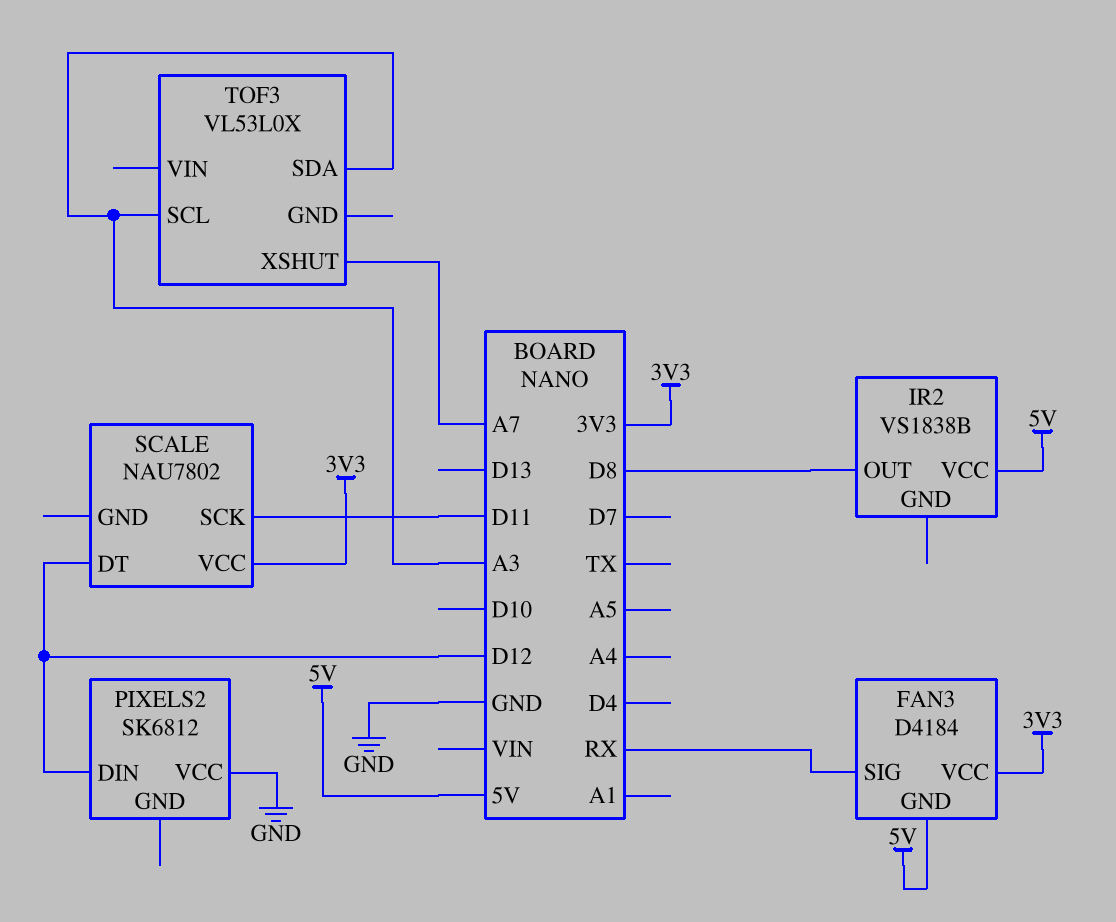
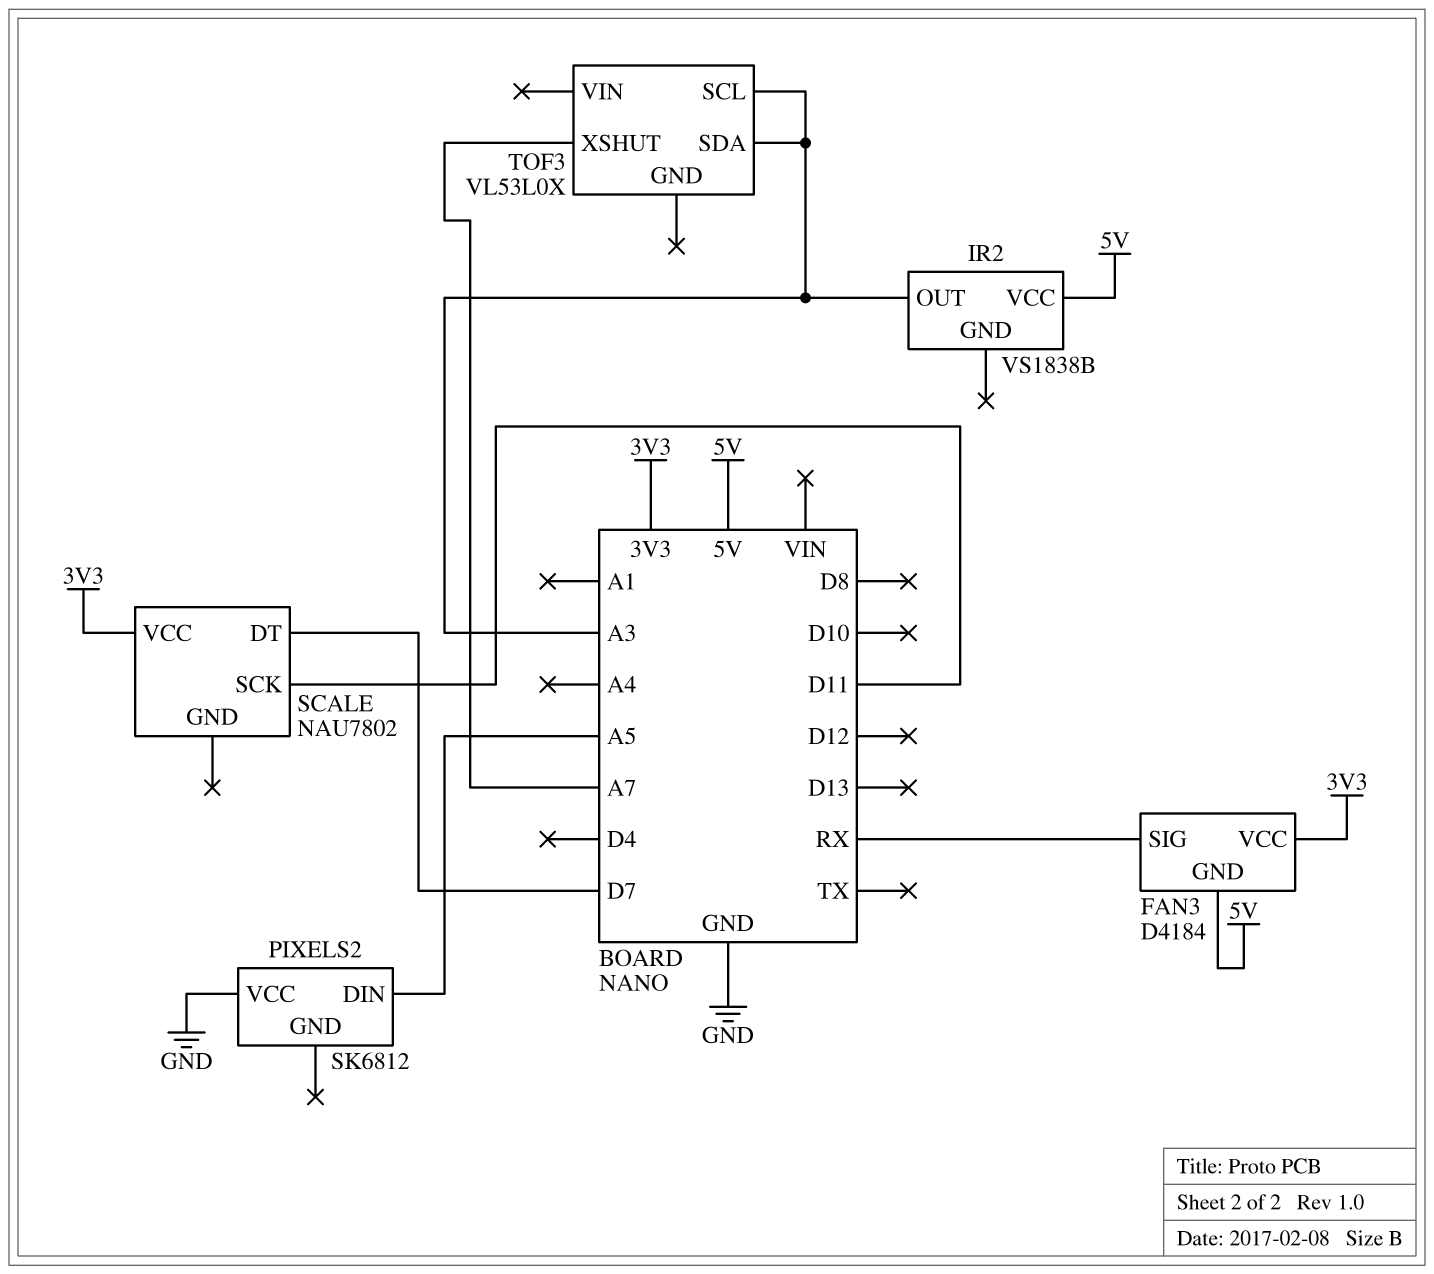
IR2 pin OUT: D8 -> A3
PIXELS2 pin DIN: D12 -> A5
SCALE pin DT: D12 -> D7

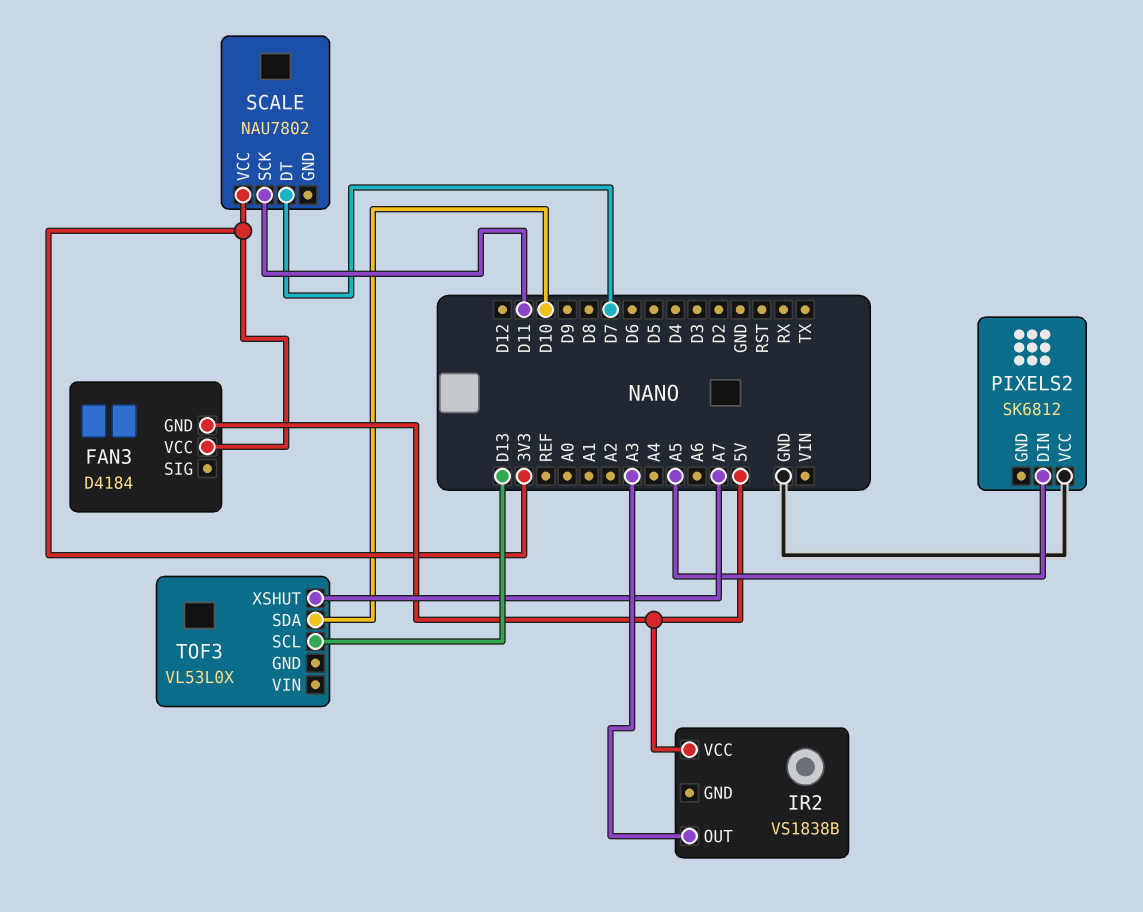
FAN3 pin SIG: RX -> none
TOF3 pin SCL: A3 -> D13
TOF3 pin SDA: A3 -> D10

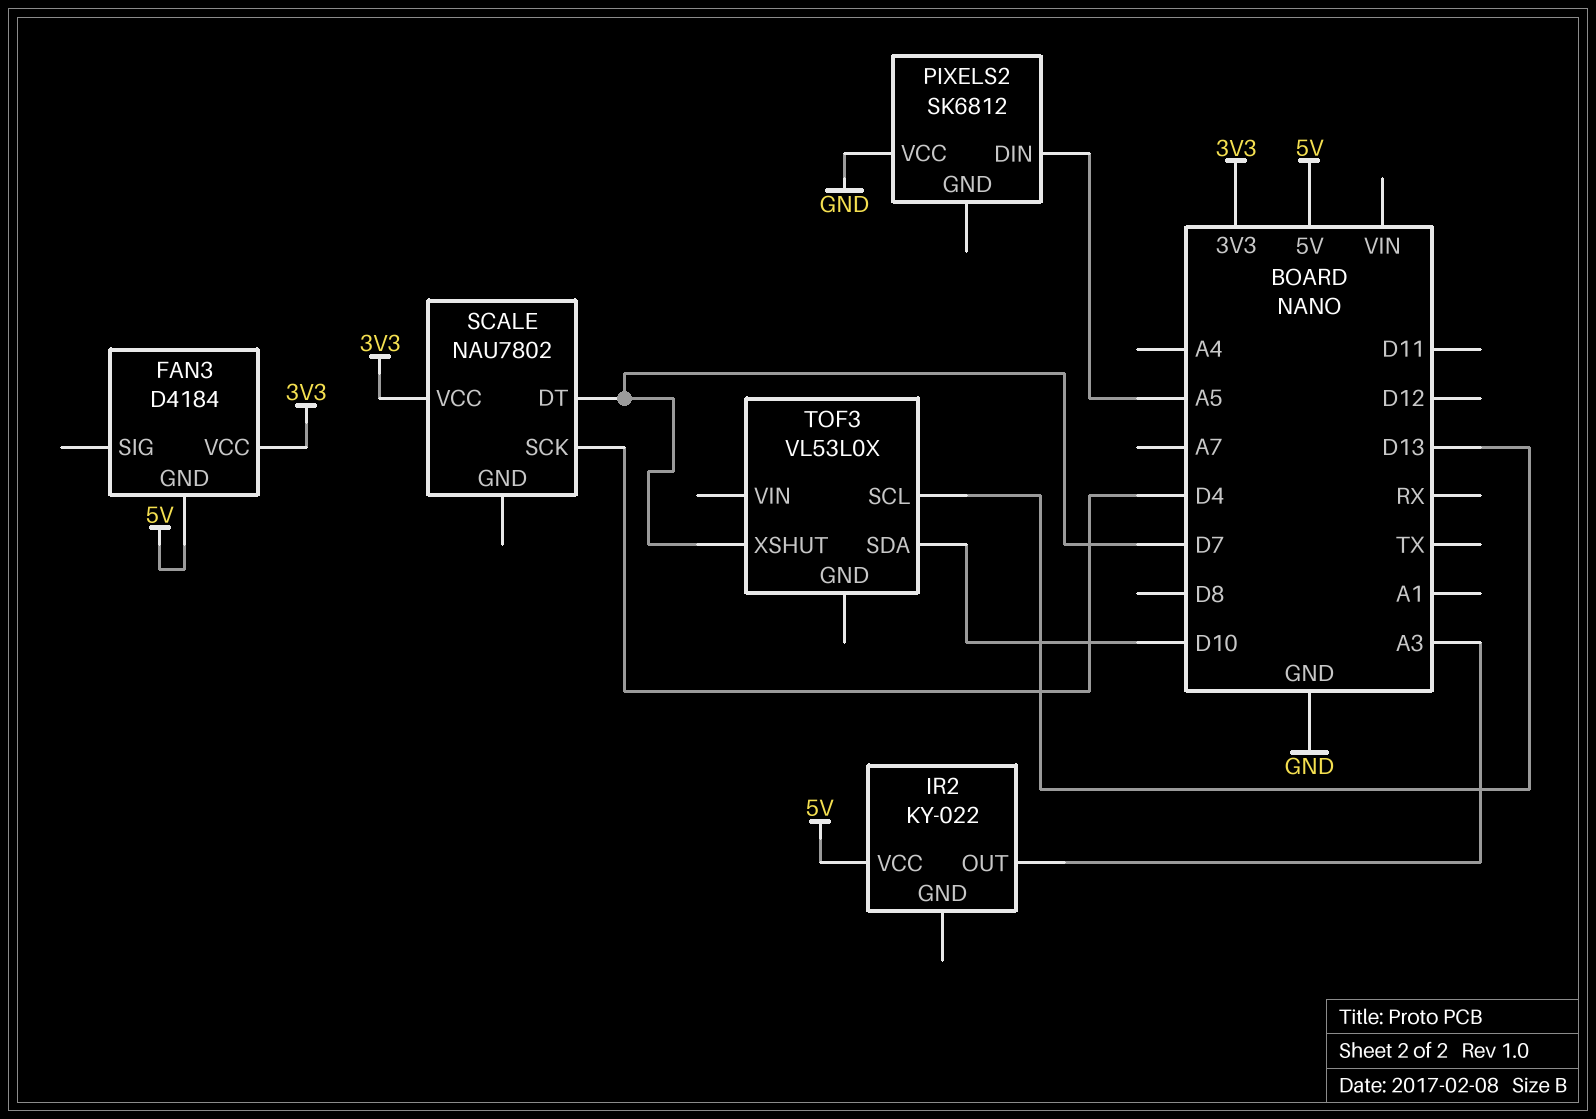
IR2: VS1838B -> KY-022
SCALE pin SCK: D11 -> D4
TOF3 pin XSHUT: A7 -> D7

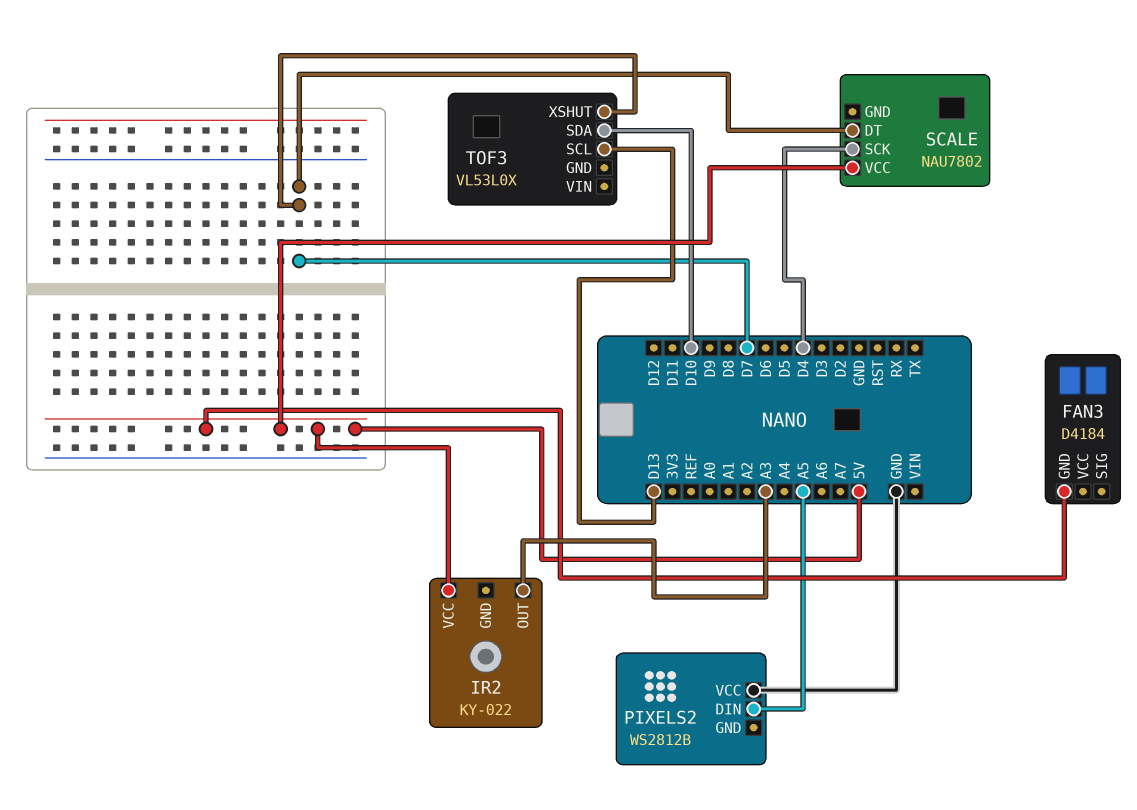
FAN3 pin VCC: 3V3 -> none
PIXELS2: SK6812 -> WS2812B
SCALE pin VCC: 3V3 -> 5V

